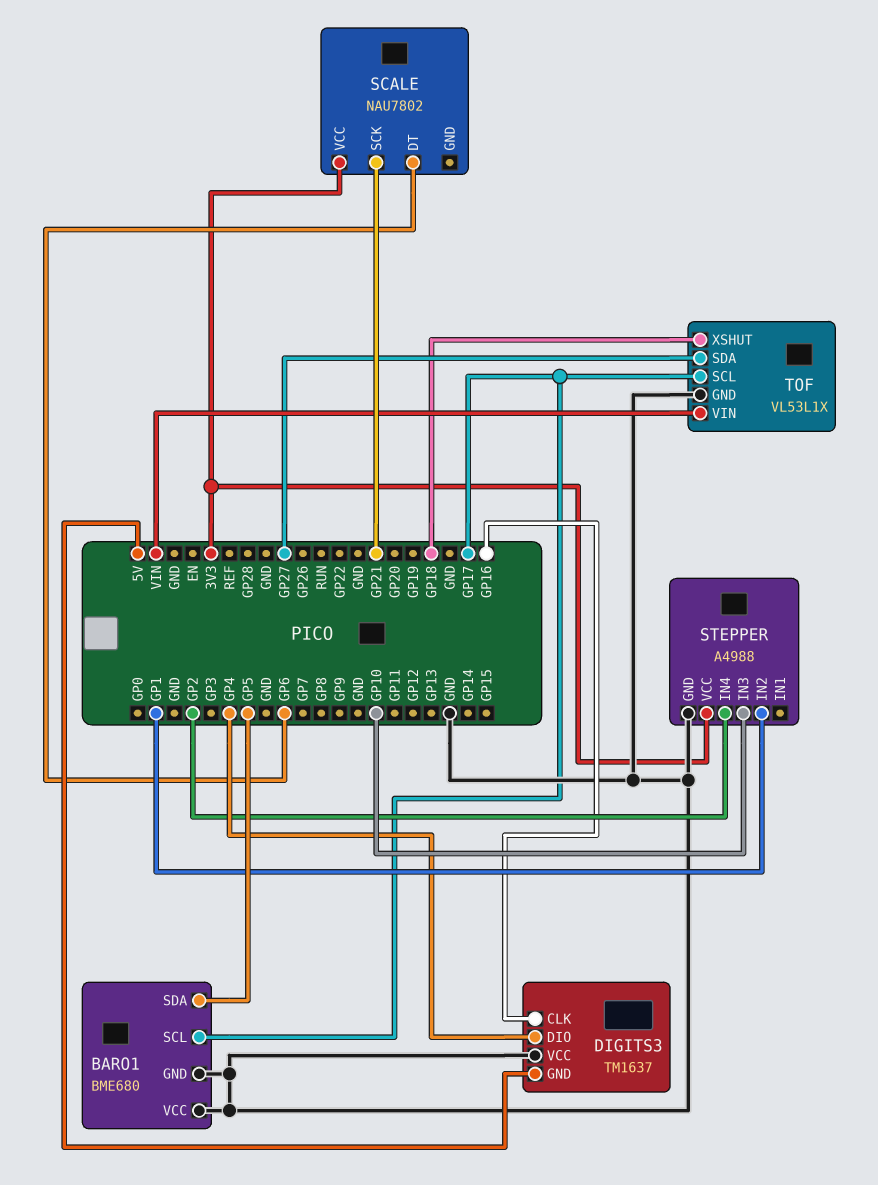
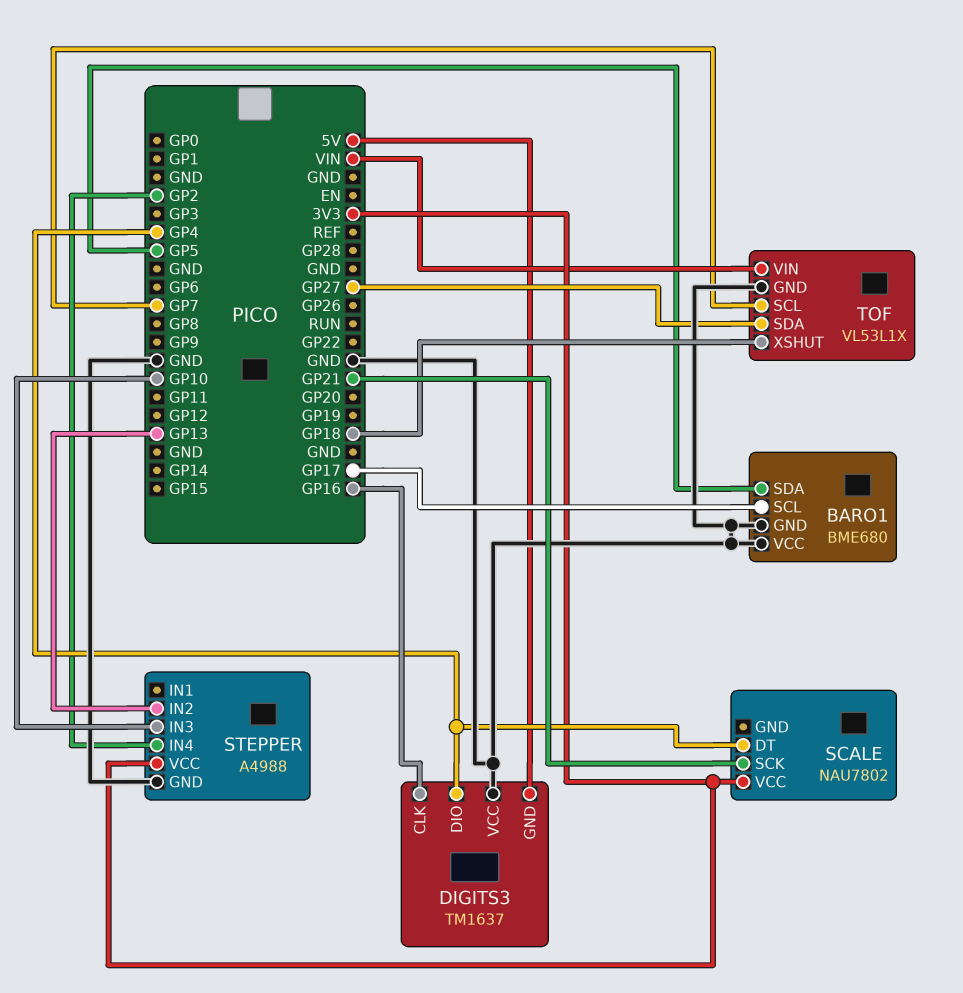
SCALE pin DT: GP6 -> GP4
STEPPER pin IN2: GP1 -> GP13
TOF pin SCL: GP17 -> GP7

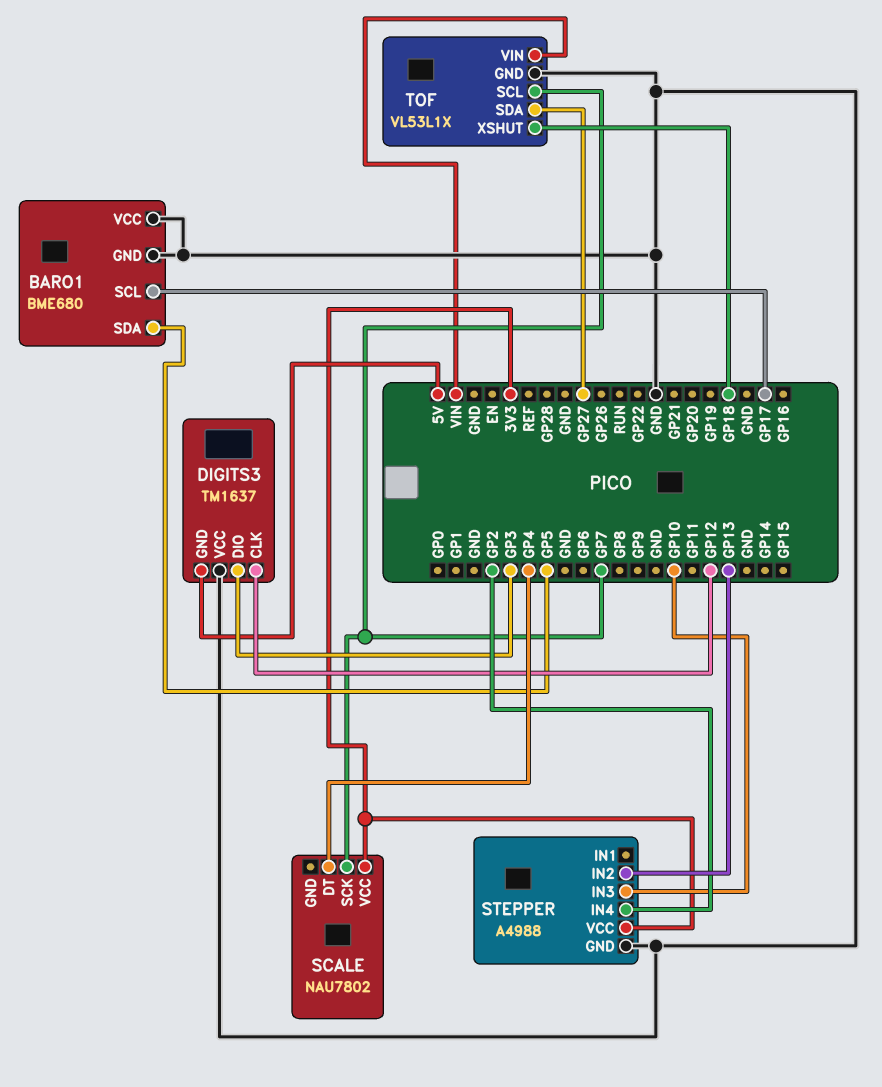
DIGITS3 pin CLK: GP16 -> GP12
DIGITS3 pin DIO: GP4 -> GP3
SCALE pin SCK: GP21 -> GP7

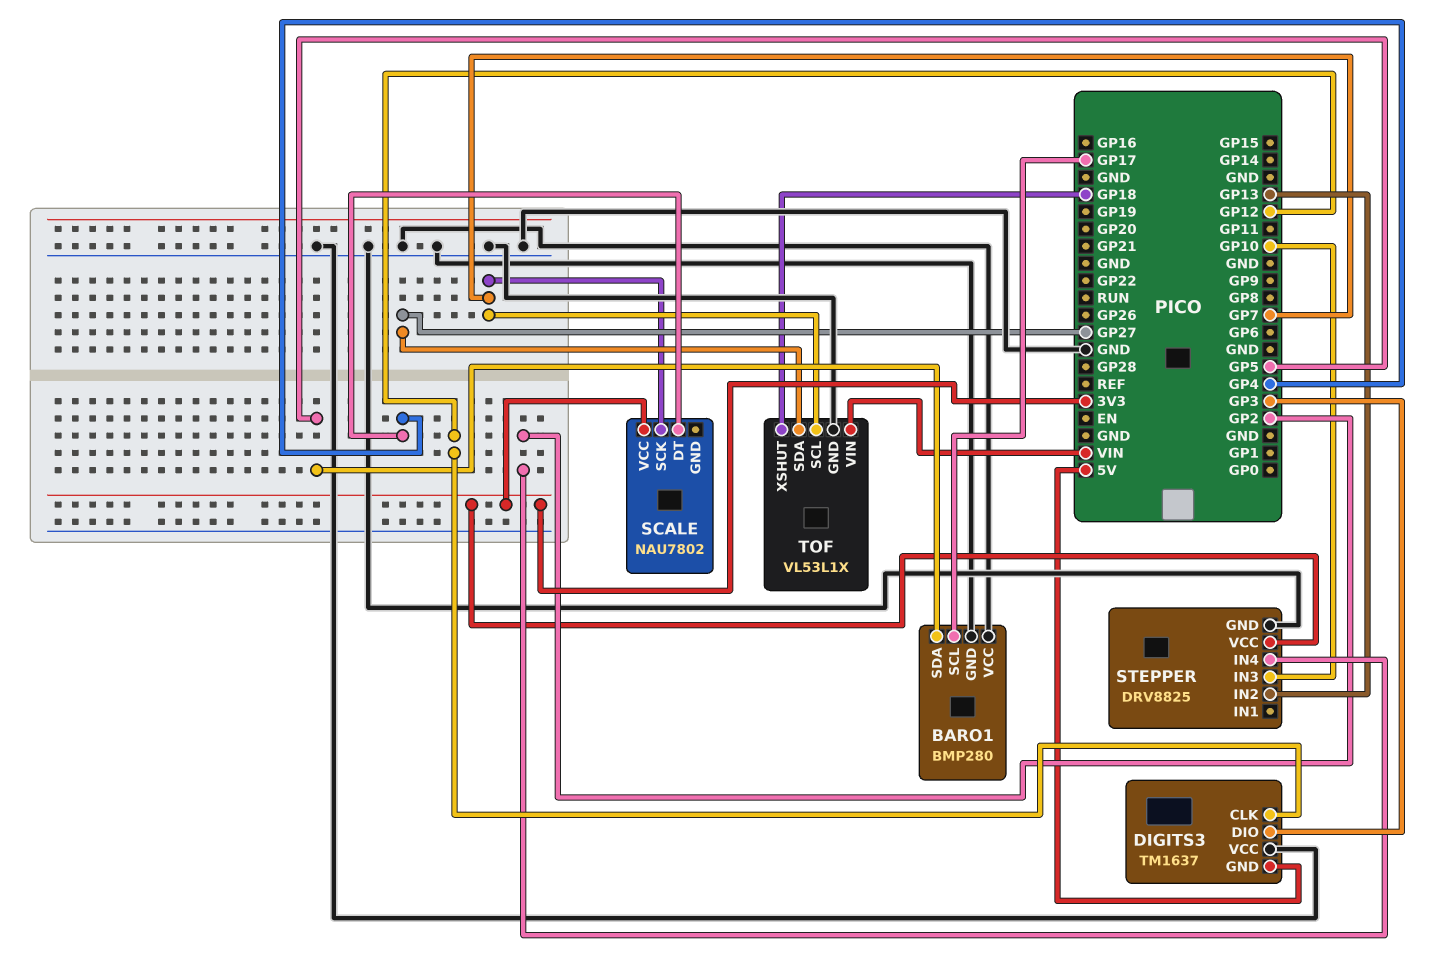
BARO1: BME680 -> BMP280
STEPPER: A4988 -> DRV8825

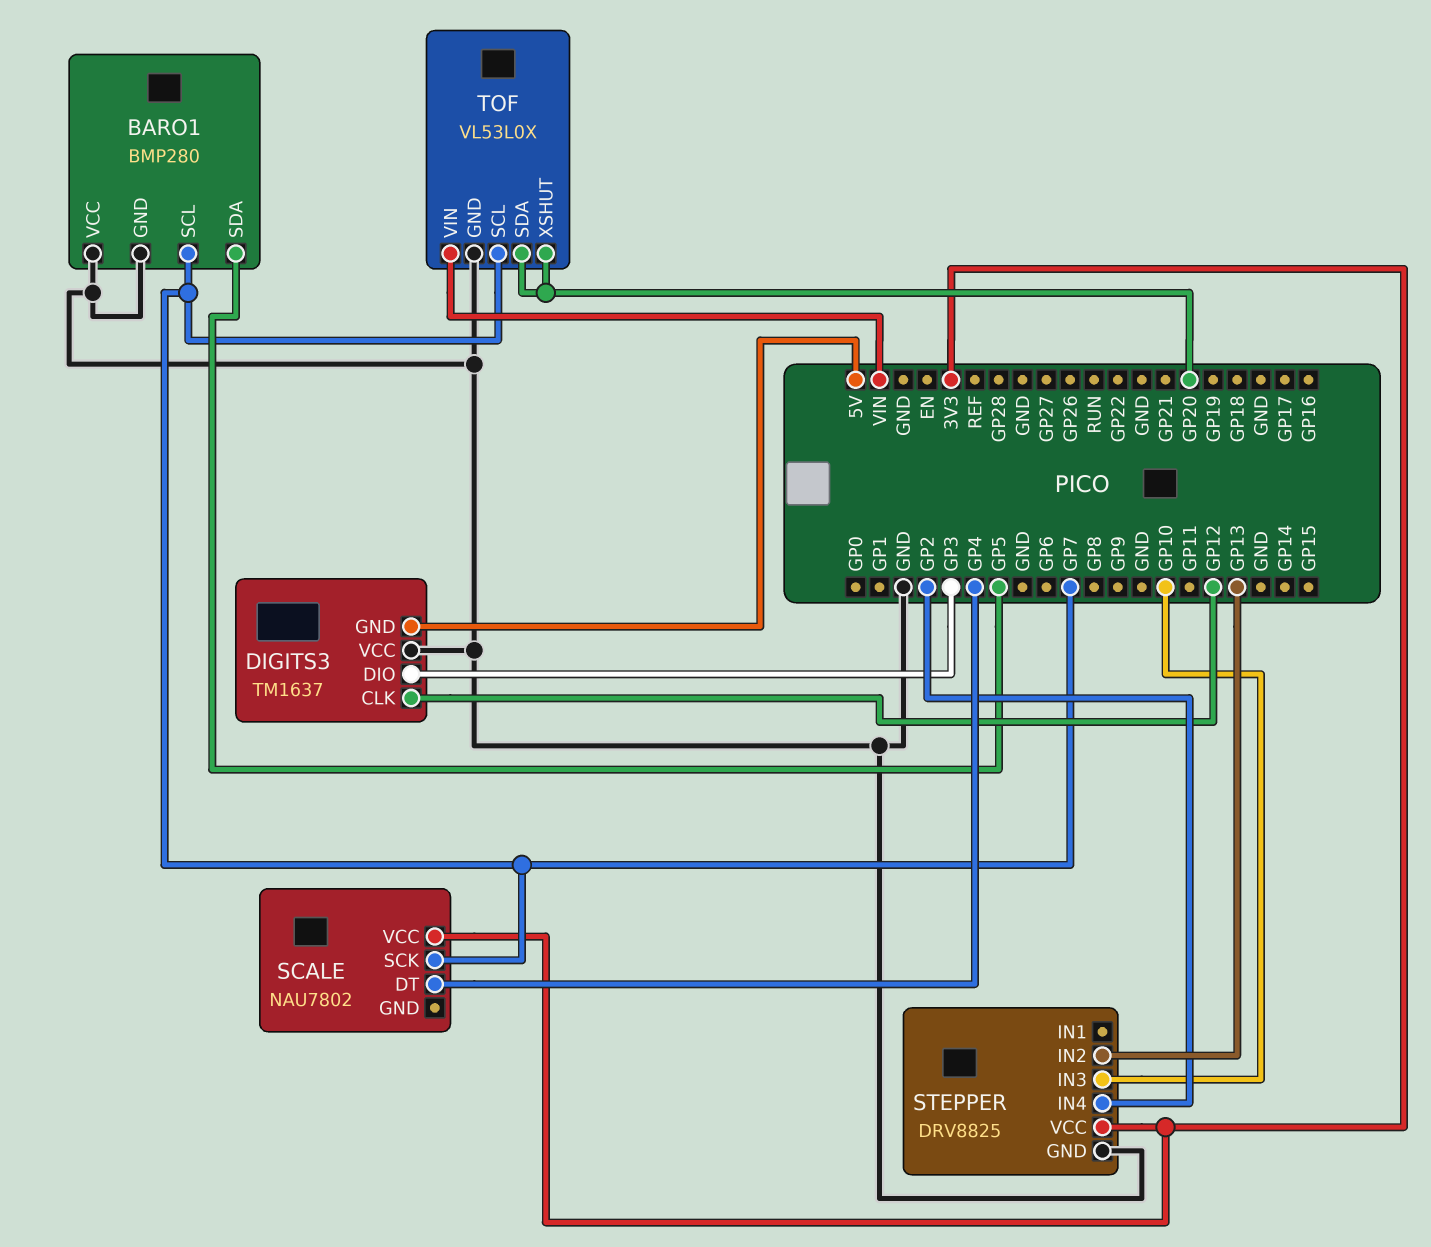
BARO1 pin SCL: GP17 -> GP7
TOF: VL53L1X -> VL53L0X
TOF pin SDA: GP27 -> GP20
TOF pin XSHUT: GP18 -> GP20

